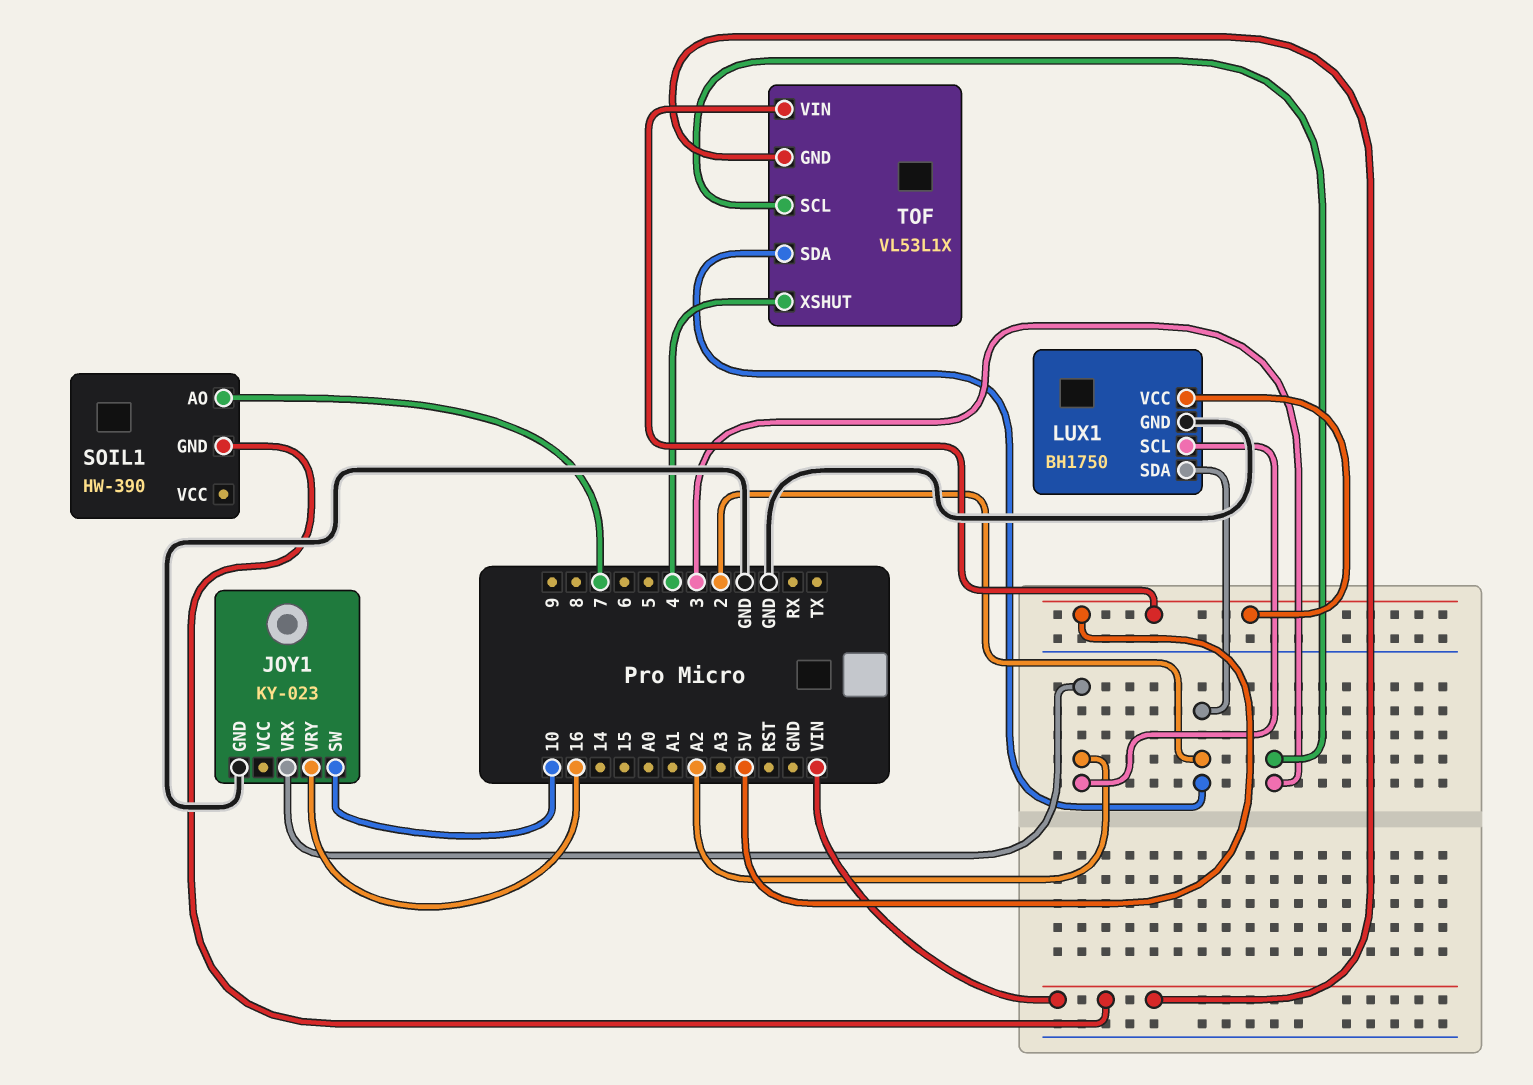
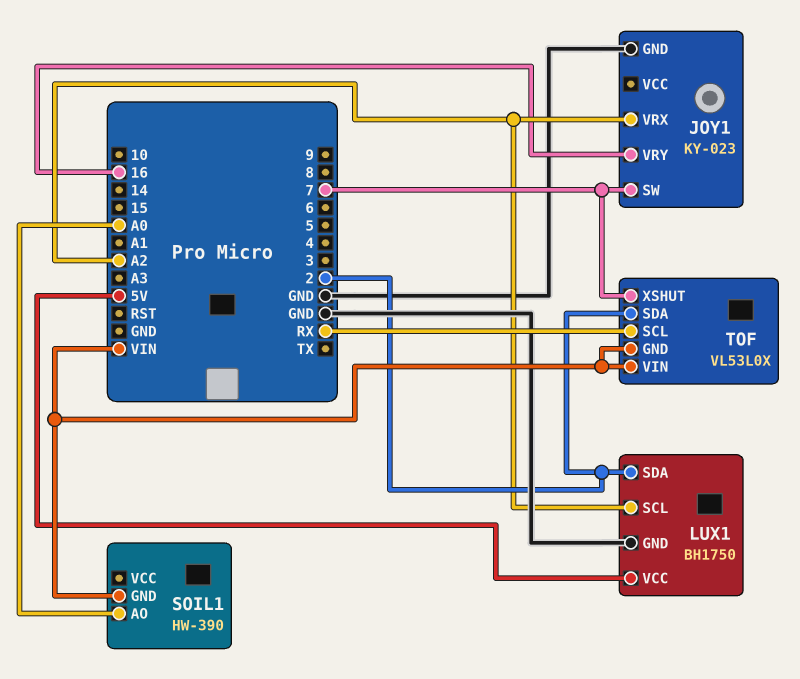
JOY1 pin SW: 10 -> 7
SOIL1 pin AO: 7 -> A0
TOF: VL53L1X -> VL53L0X
TOF pin SCL: 3 -> RX
TOF pin VIN: 5V -> VIN
TOF pin XSHUT: 4 -> 7

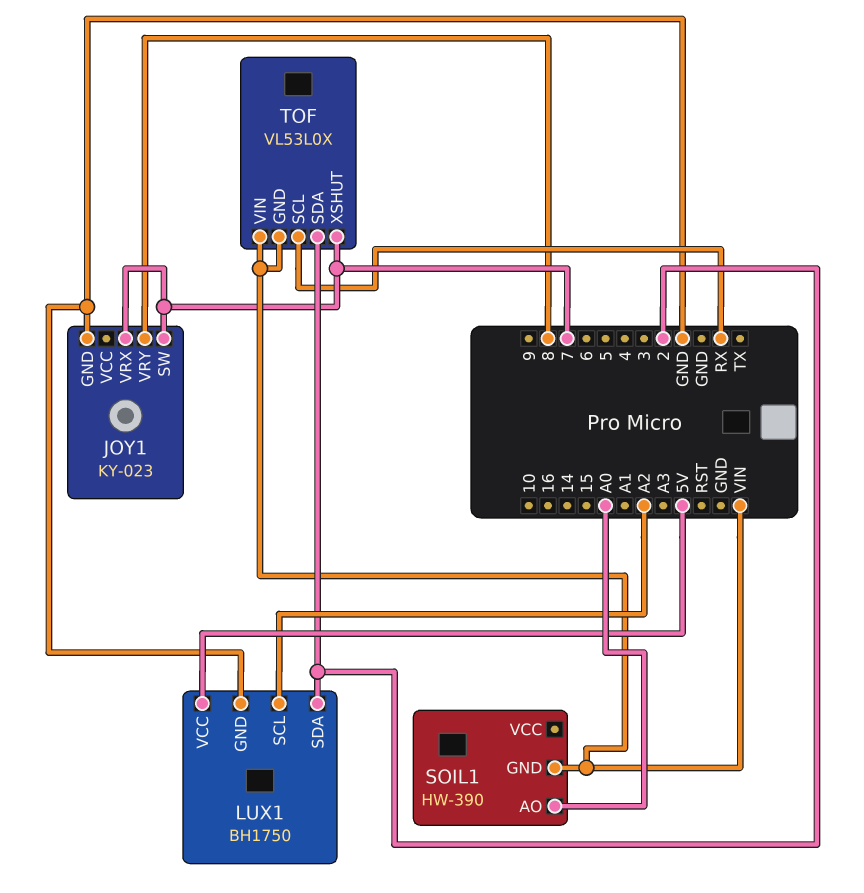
JOY1 pin VRX: A2 -> 7
JOY1 pin VRY: 16 -> 8

